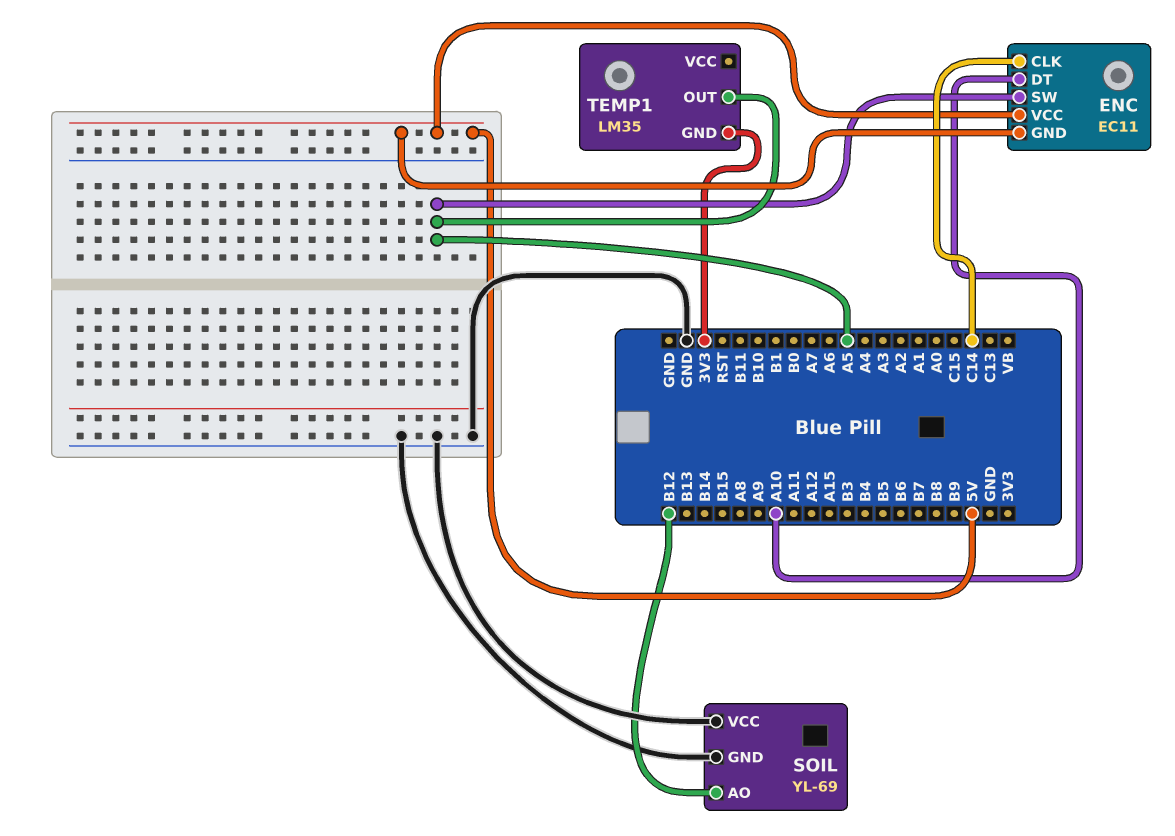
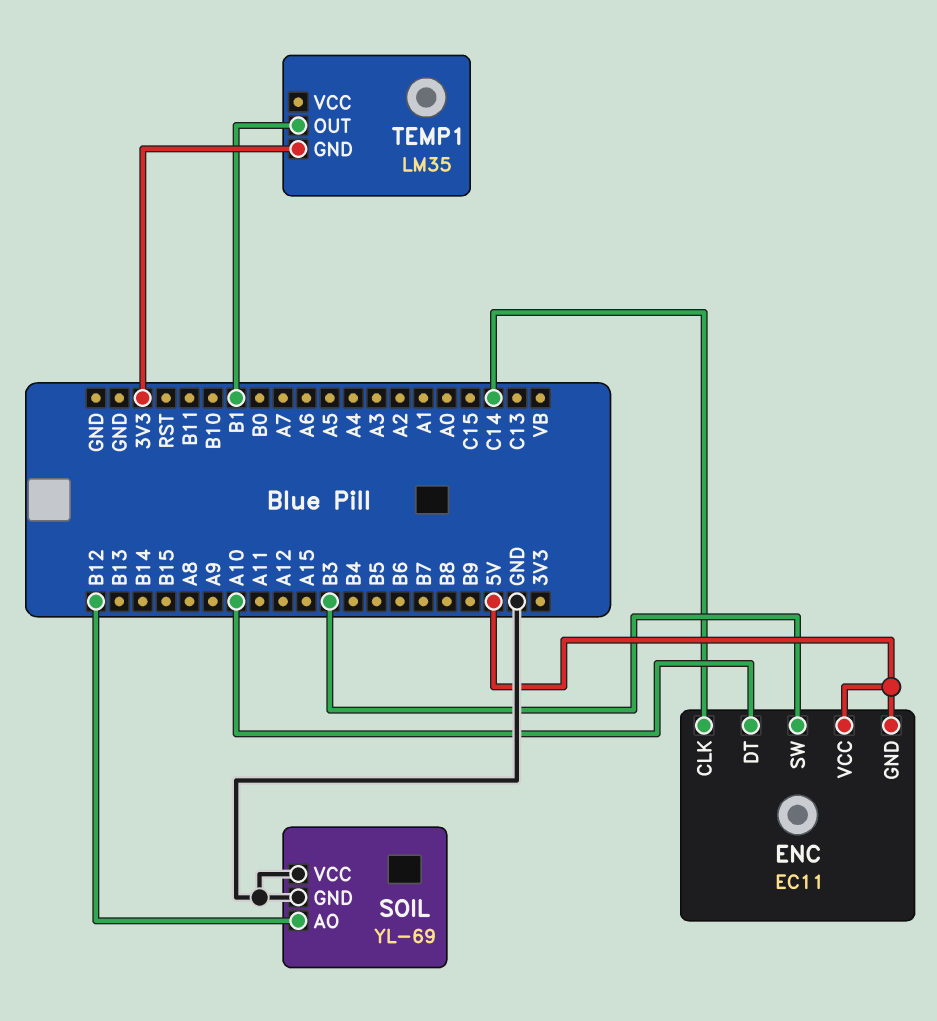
ENC pin SW: A5 -> B3
TEMP1 pin OUT: A5 -> B1

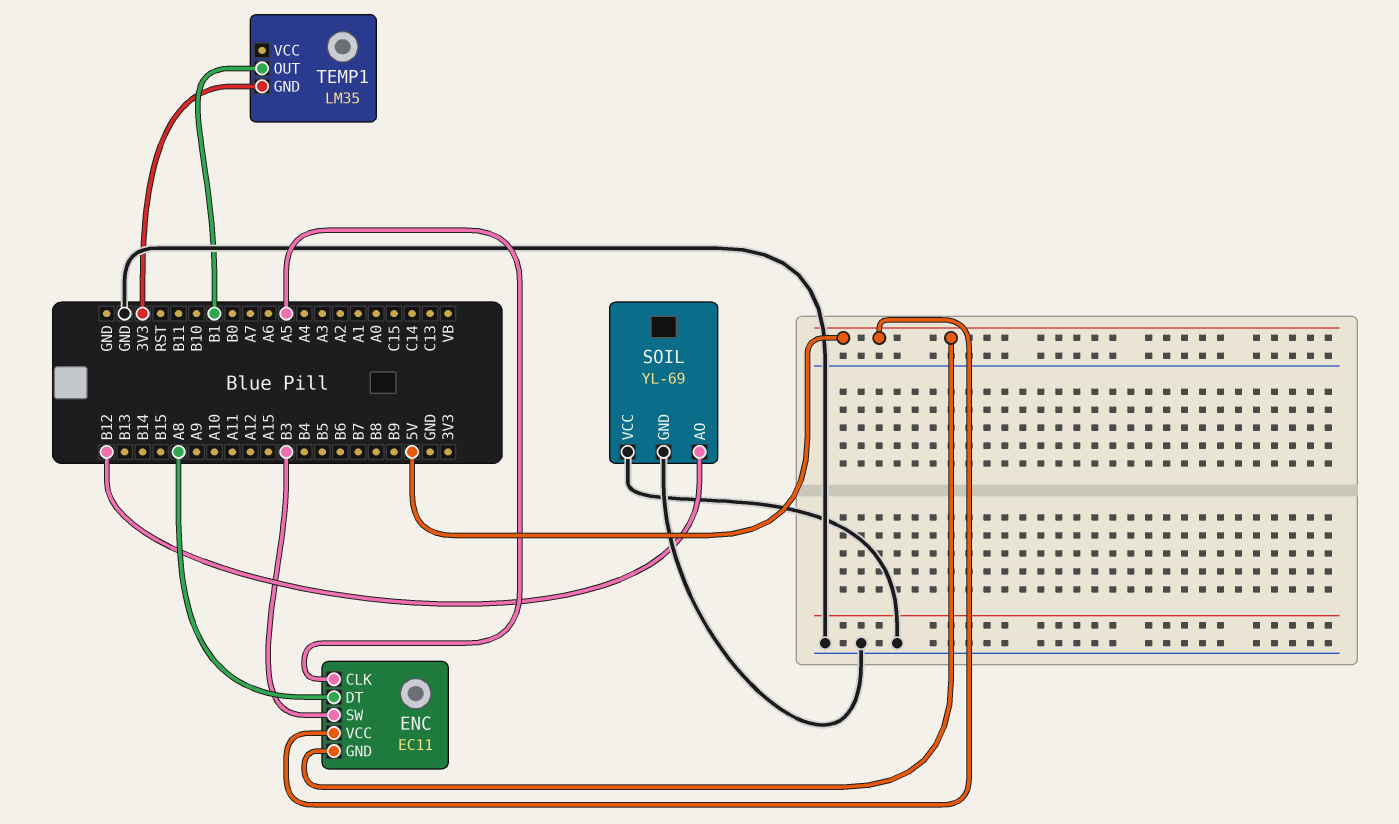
ENC pin CLK: C14 -> A5
ENC pin DT: A10 -> A8

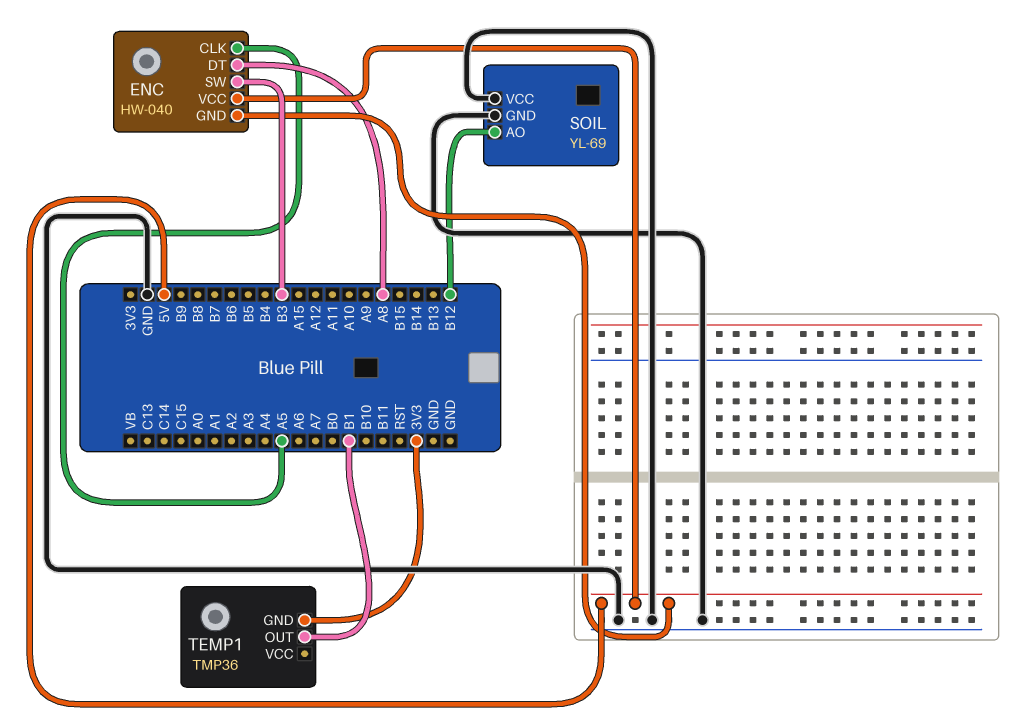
ENC: EC11 -> HW-040
TEMP1: LM35 -> TMP36

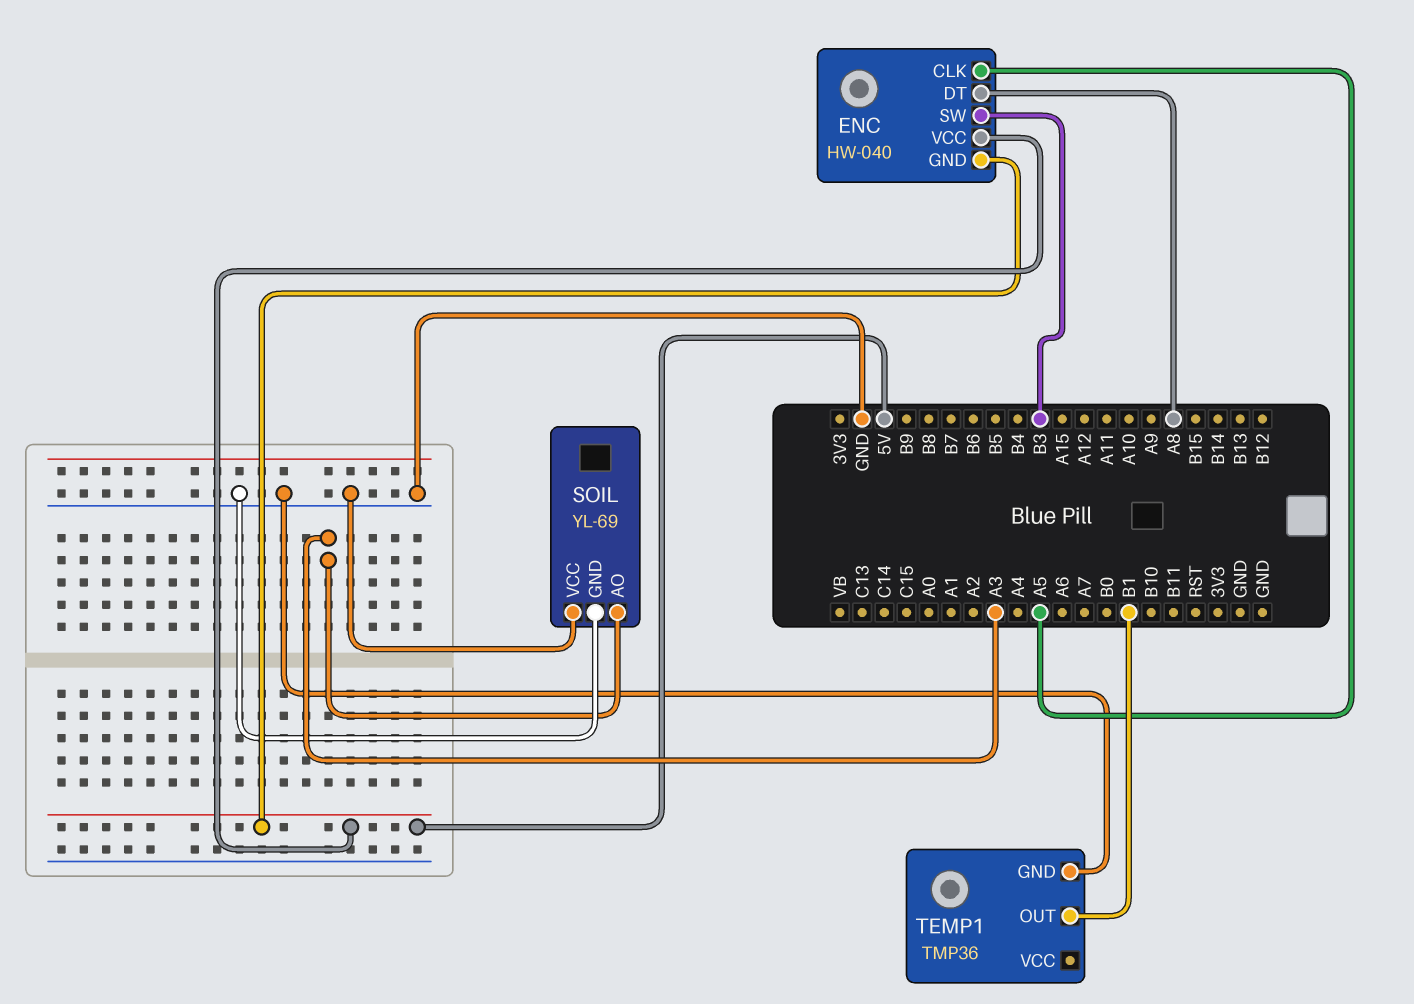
SOIL pin AO: B12 -> A3
TEMP1 pin GND: 3V3 -> GND

